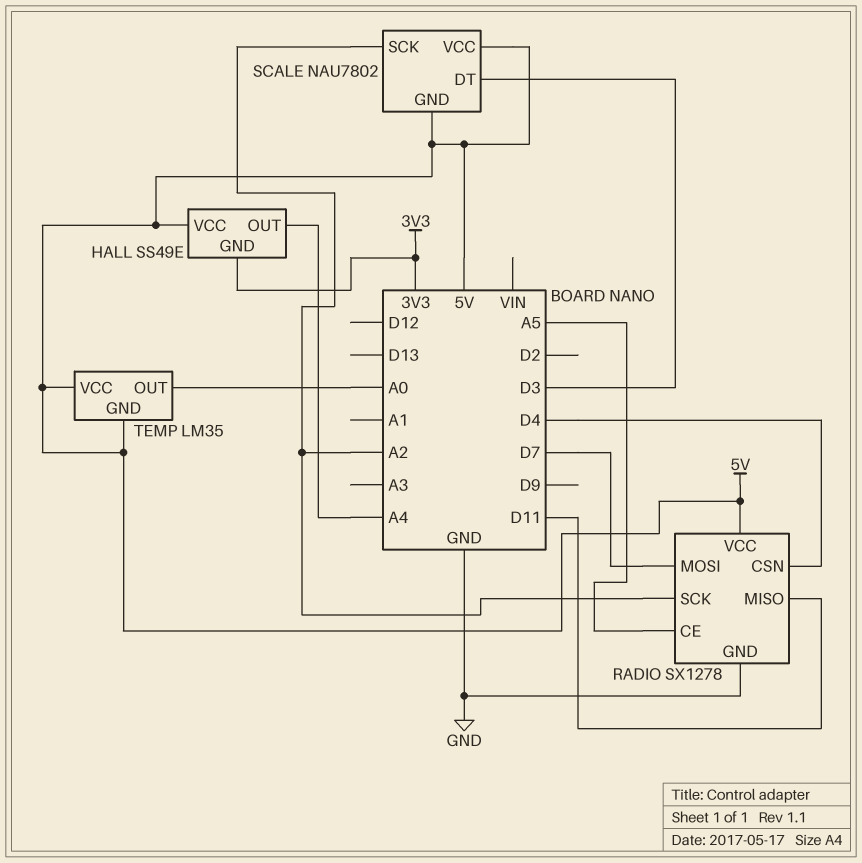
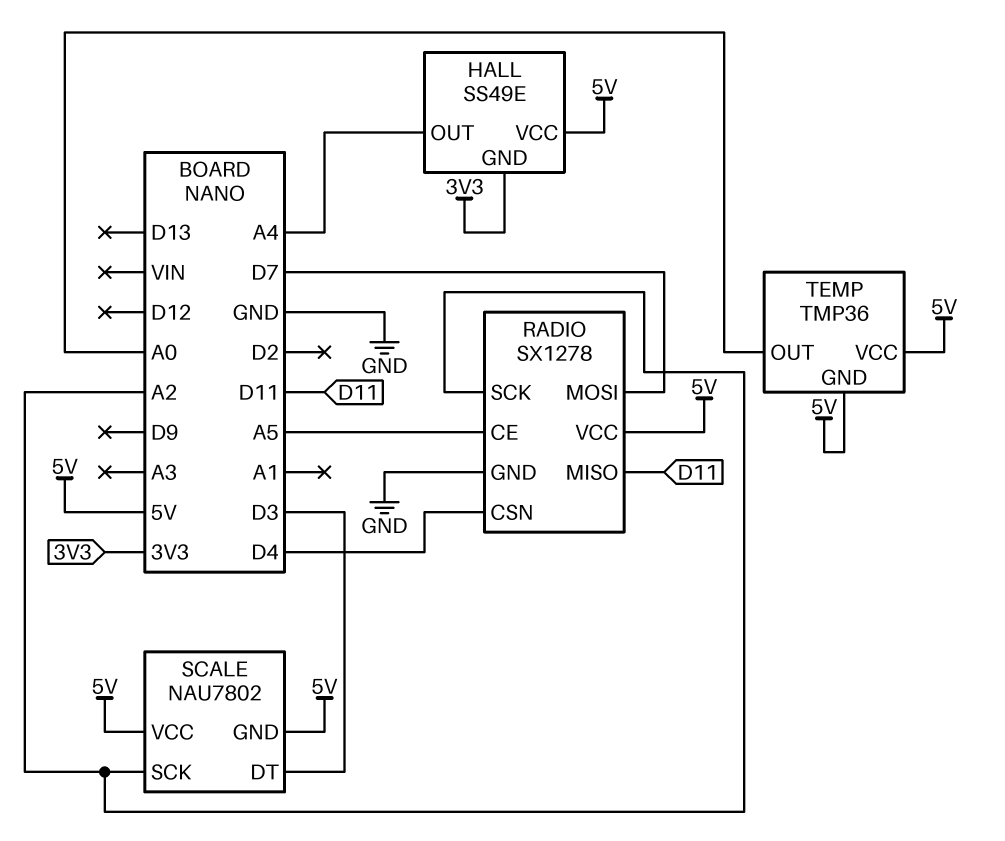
TEMP: LM35 -> TMP36

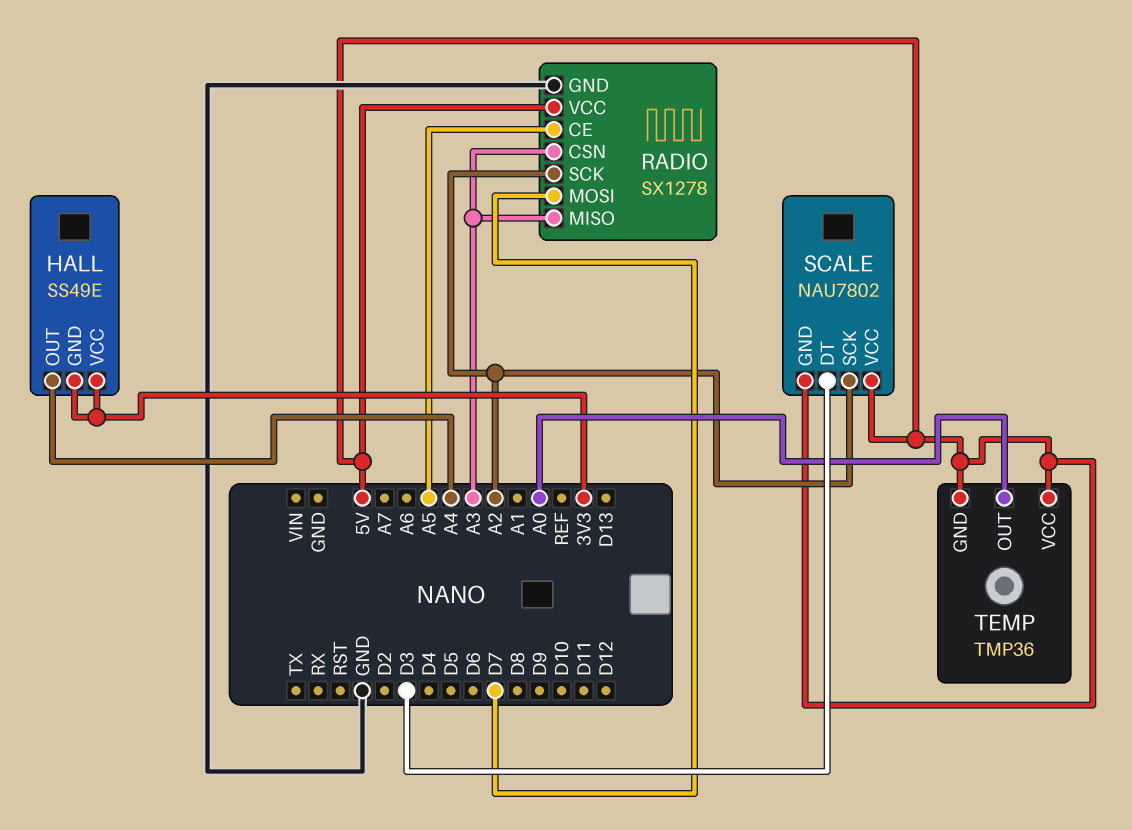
HALL pin VCC: 5V -> 3V3
RADIO pin CSN: D4 -> A3
RADIO pin MISO: D11 -> A3

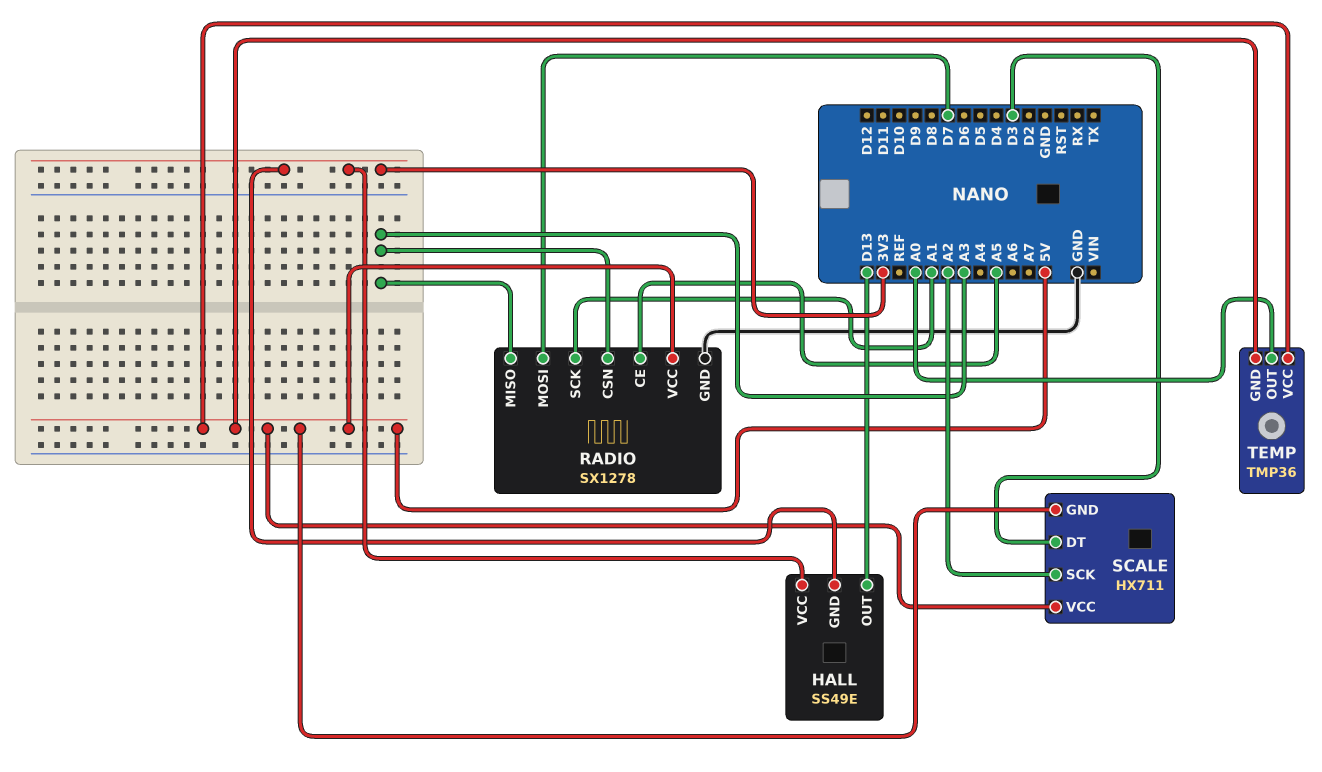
HALL pin OUT: A4 -> D13
RADIO pin SCK: A2 -> A1
SCALE: NAU7802 -> HX711

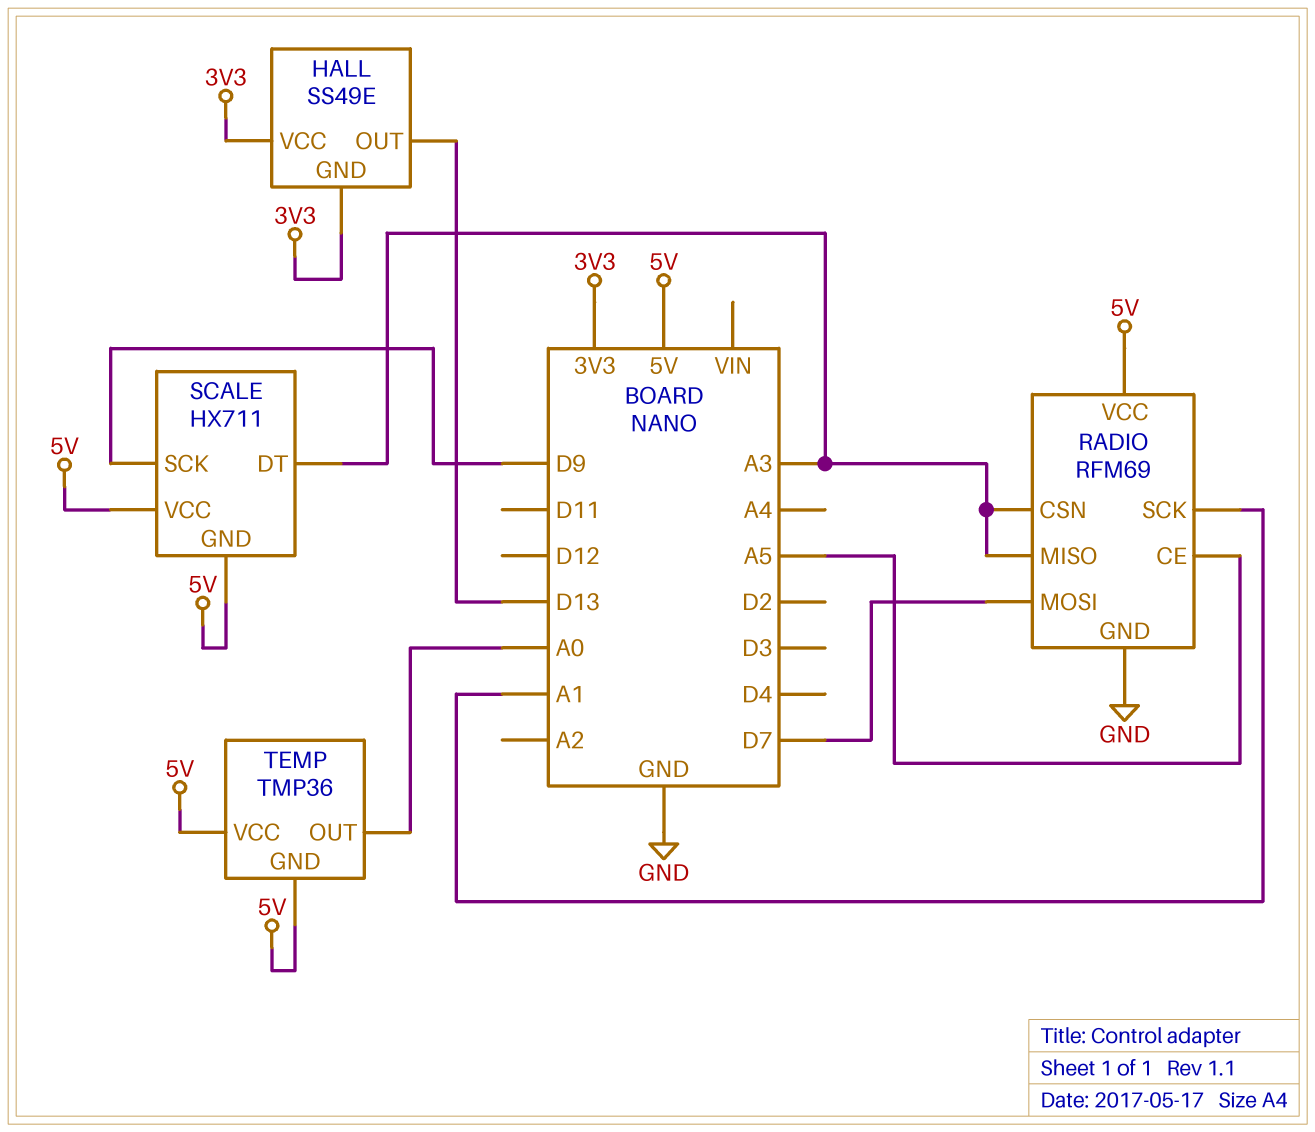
RADIO: SX1278 -> RFM69
SCALE pin DT: D3 -> A3
SCALE pin SCK: A2 -> D9

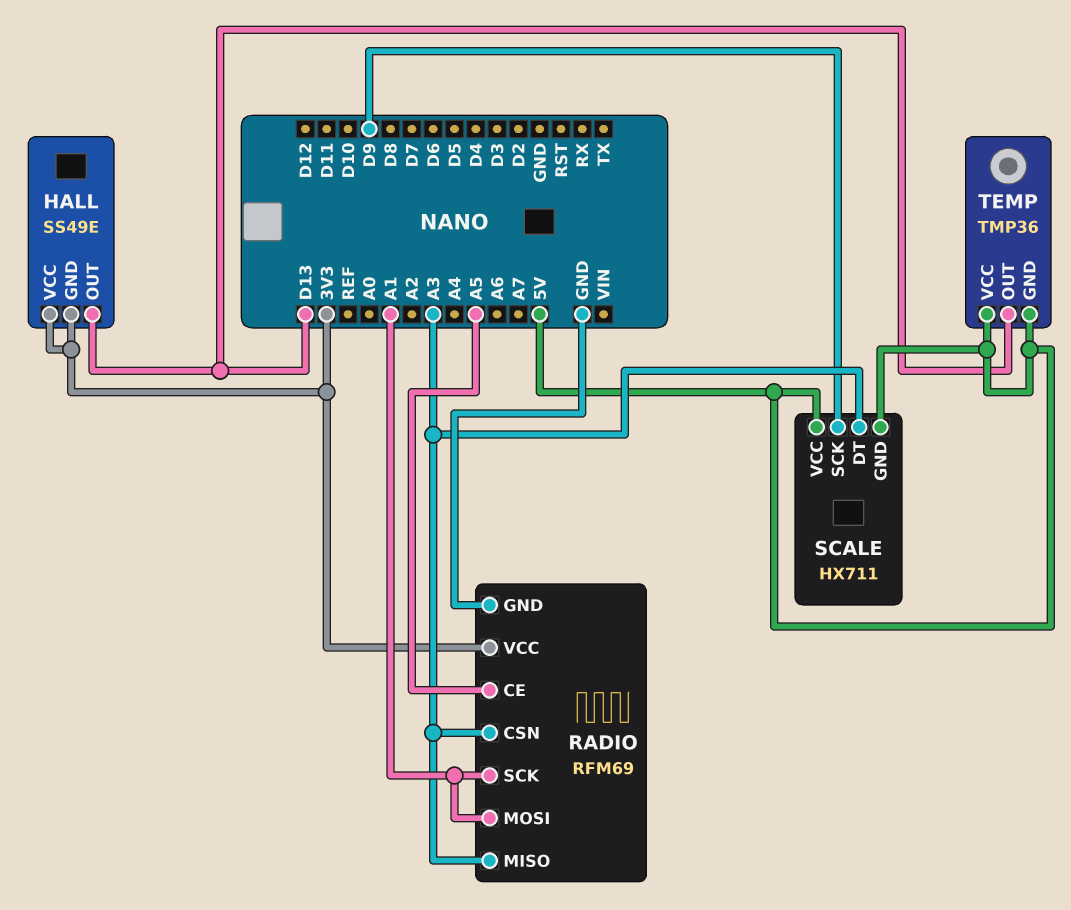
RADIO pin MOSI: D7 -> A1
RADIO pin VCC: 5V -> 3V3
TEMP pin OUT: A0 -> D13

